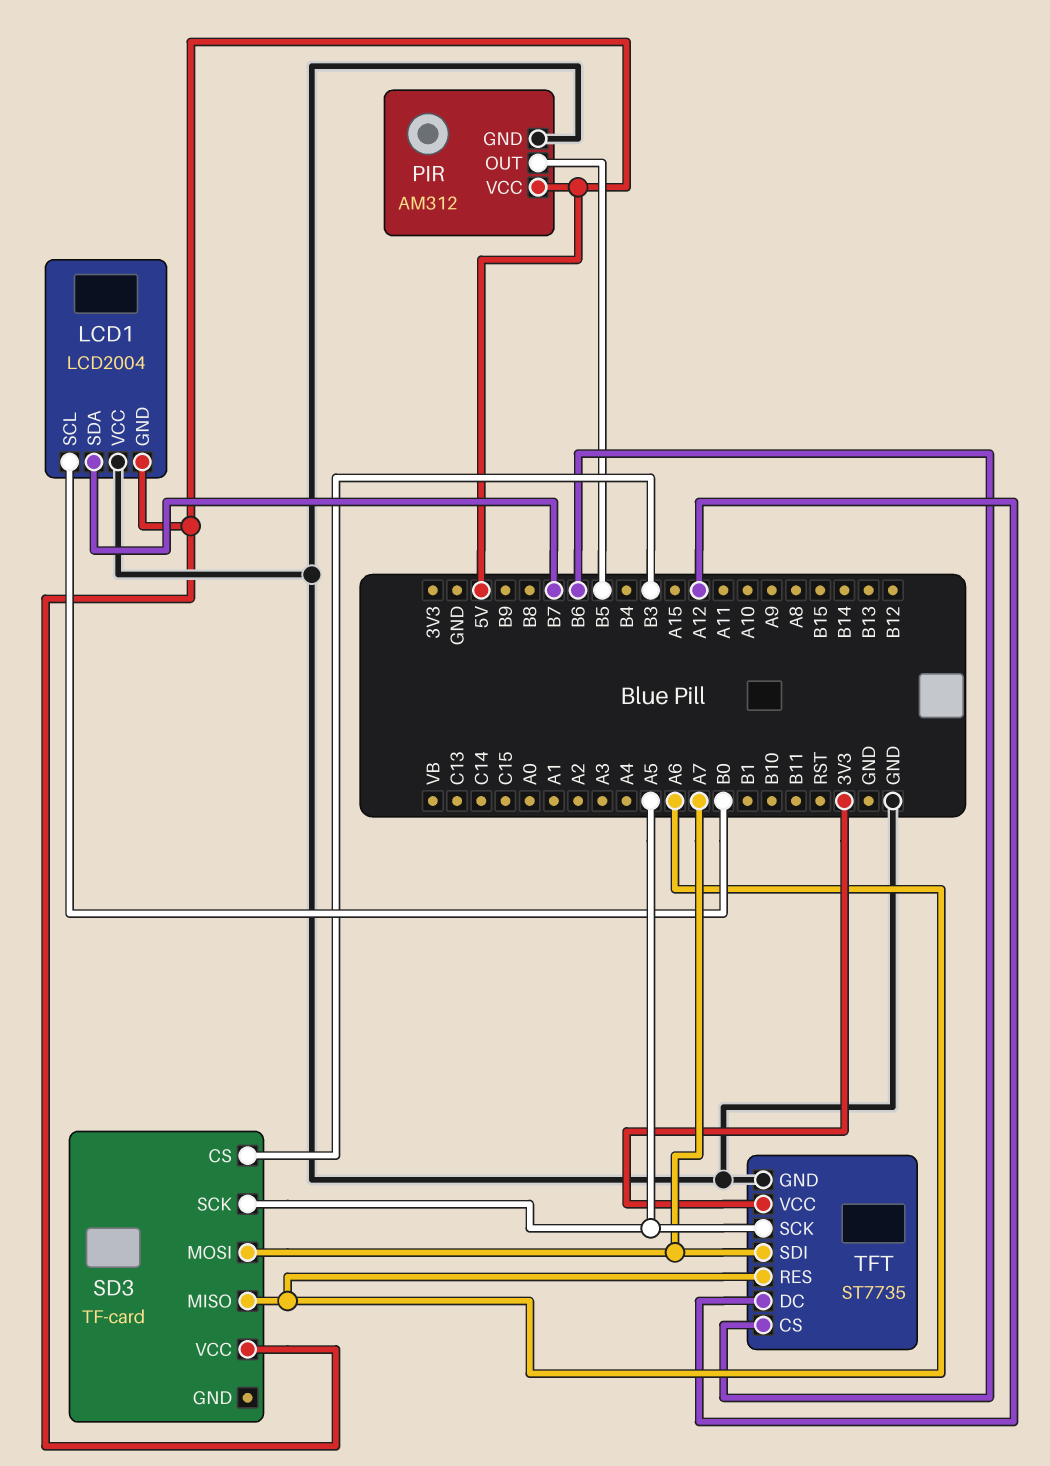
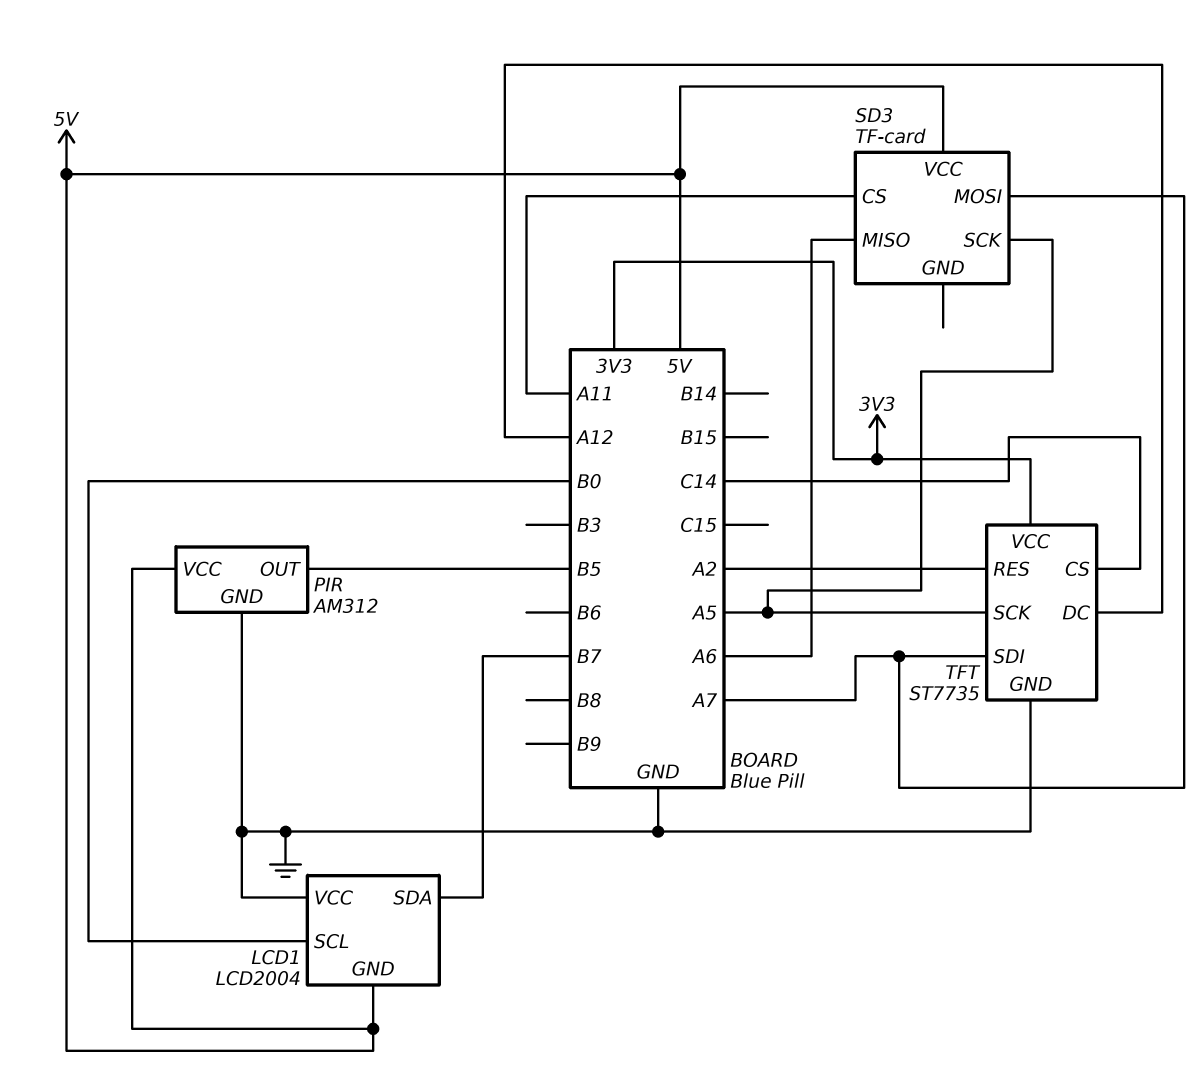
SD3 pin CS: B3 -> A11
TFT pin CS: B6 -> C14
TFT pin RES: A6 -> A2

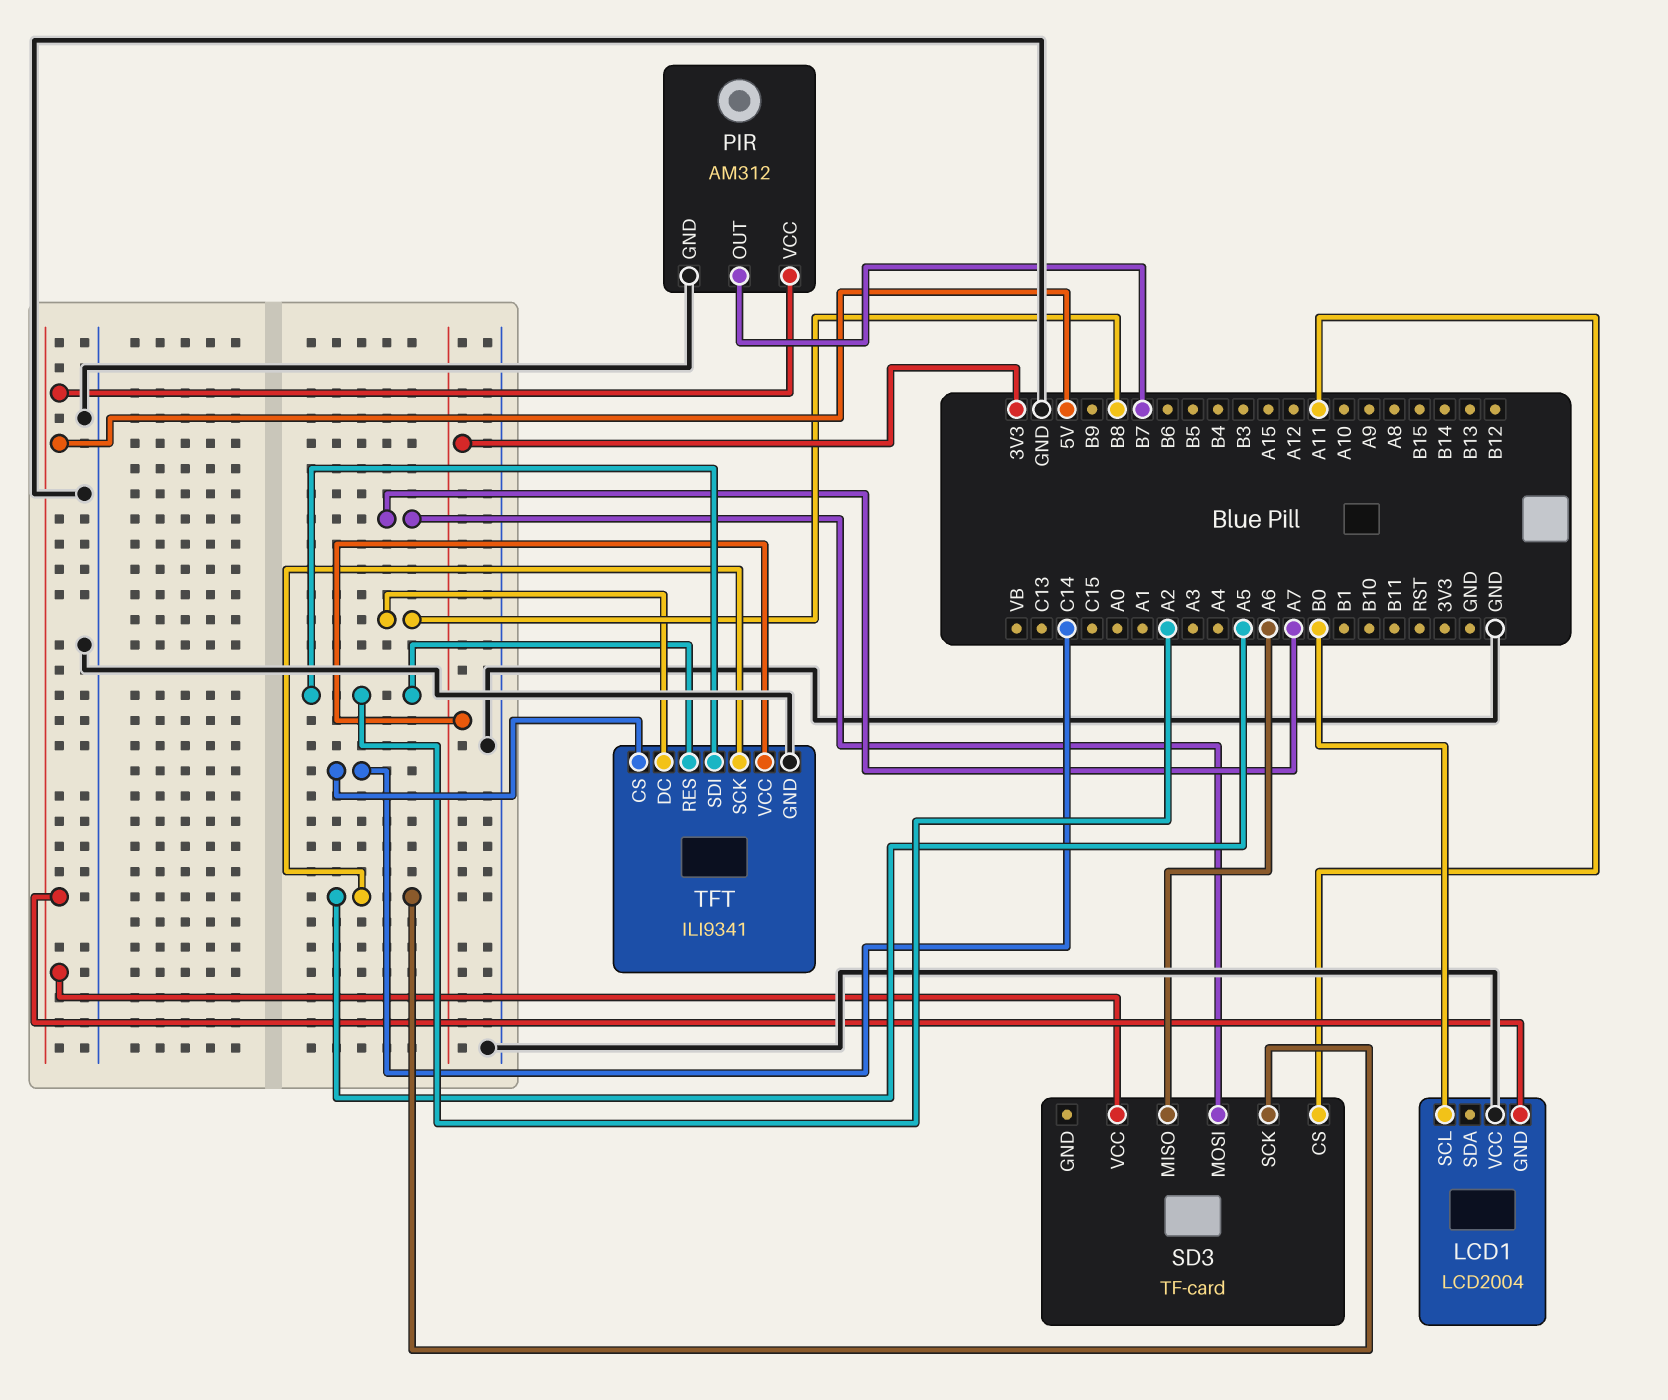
LCD1 pin SDA: B7 -> none
PIR pin OUT: B5 -> B7
TFT: ST7735 -> ILI9341
TFT pin DC: A12 -> B8
TFT pin SDI: A7 -> A2

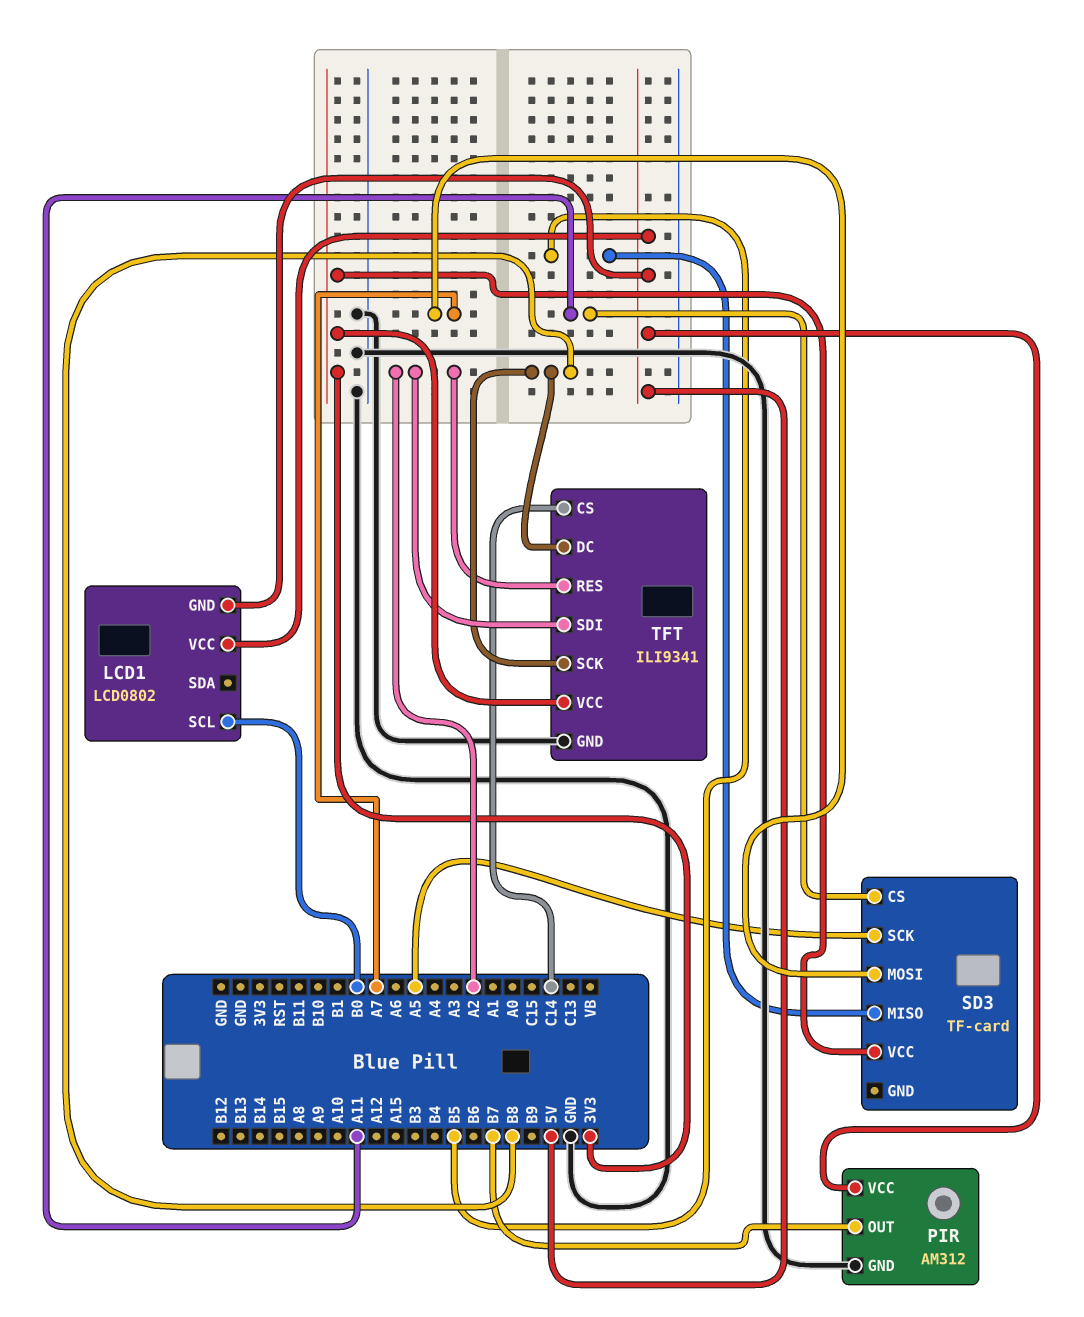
LCD1: LCD2004 -> LCD0802
LCD1 pin VCC: GND -> 5V
SD3 pin MISO: A6 -> B5
SD3 pin VCC: 5V -> 3V3
TFT pin SCK: A5 -> B8

